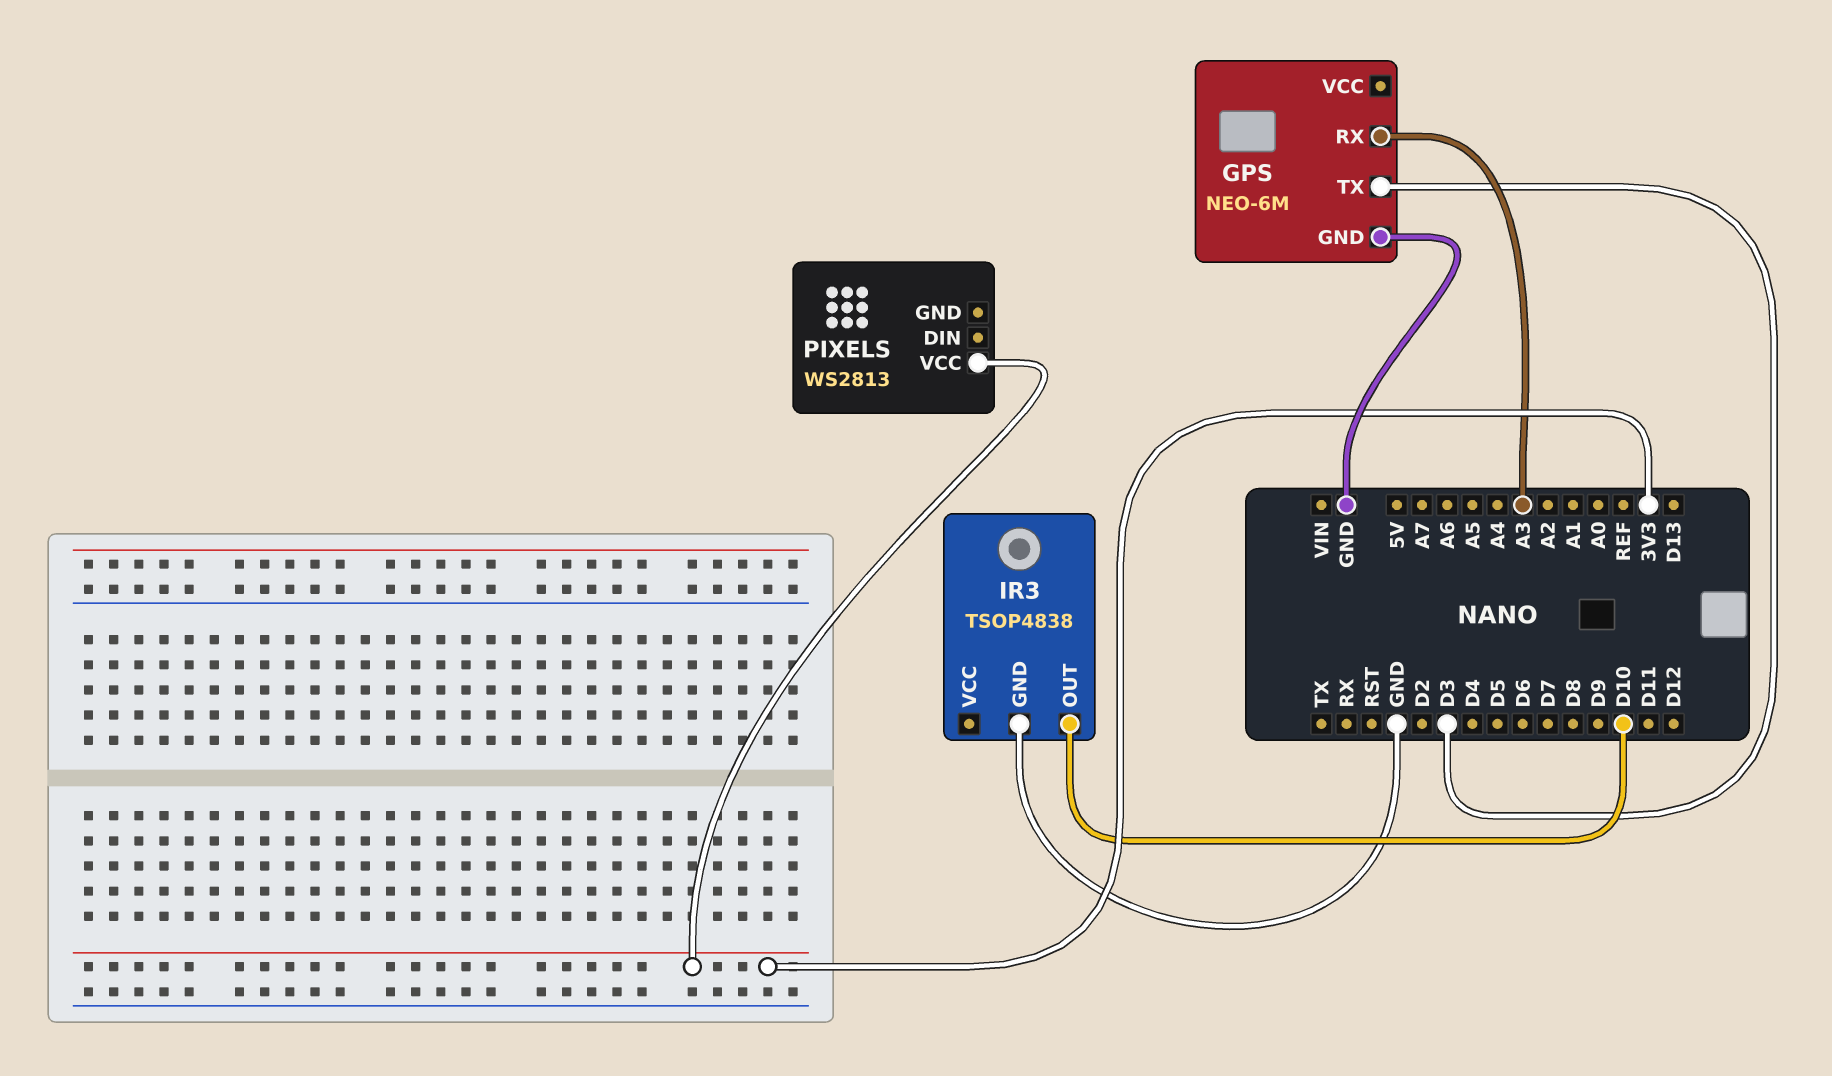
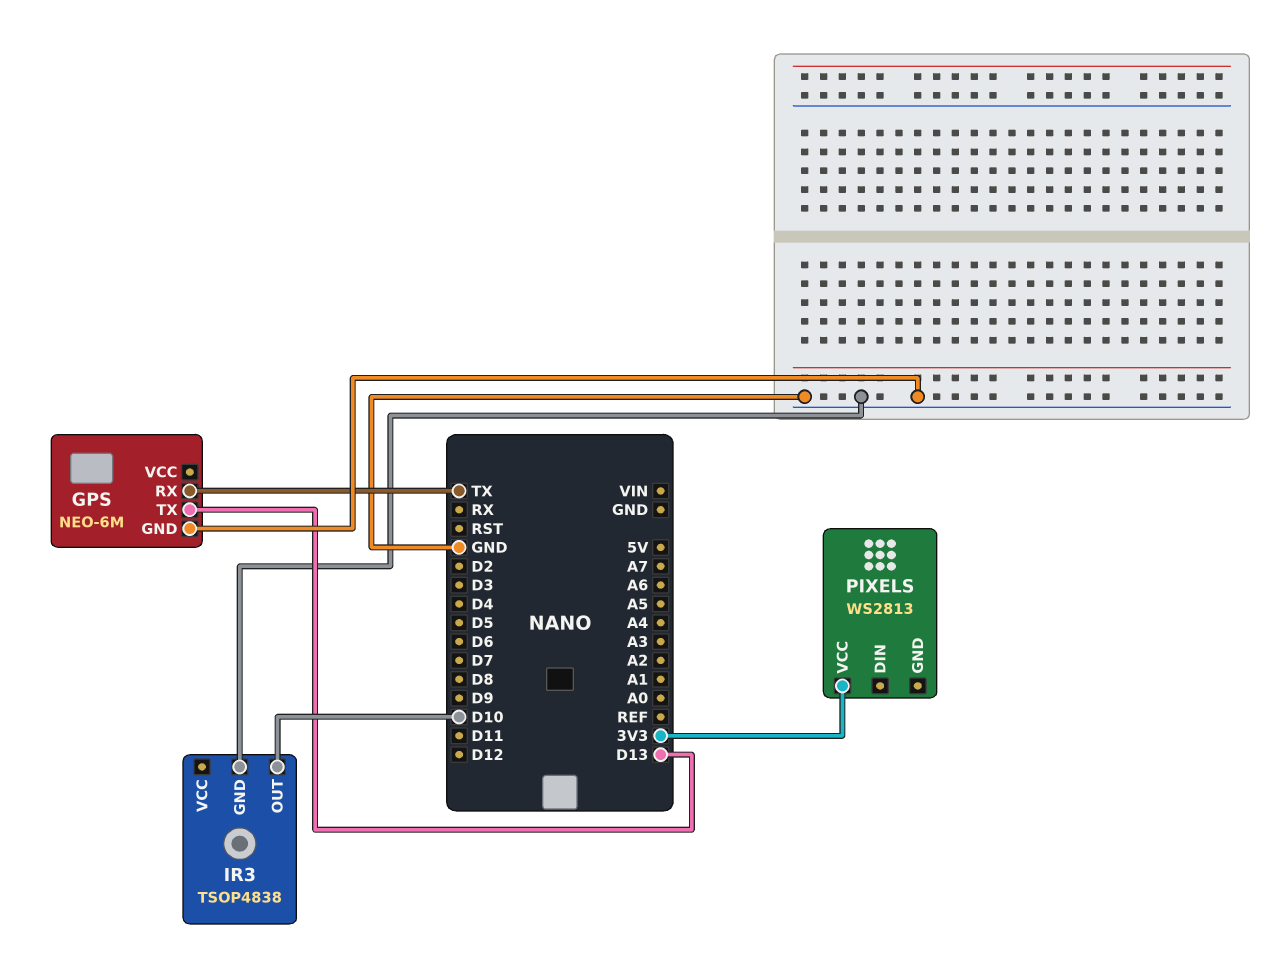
GPS pin RX: A3 -> TX
GPS pin TX: D3 -> D13

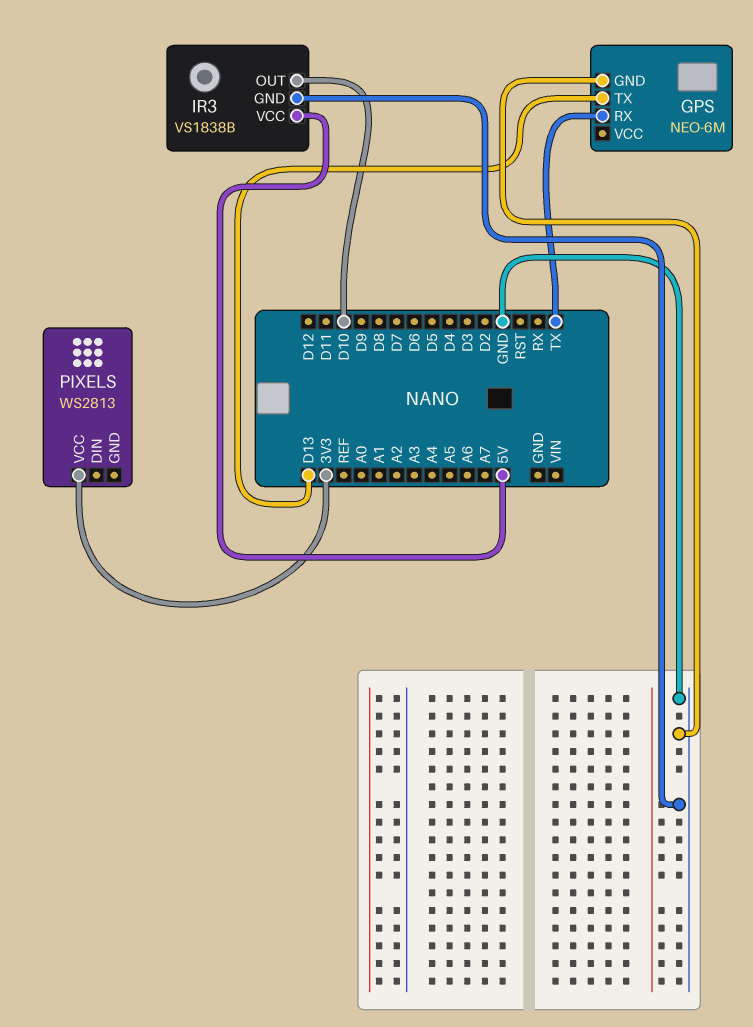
IR3: TSOP4838 -> VS1838B
IR3 pin VCC: none -> 5V

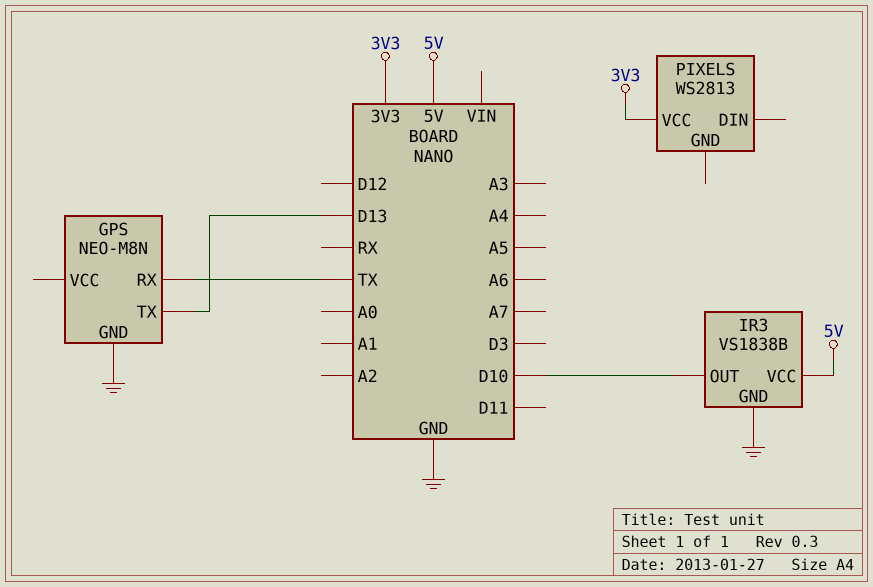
GPS: NEO-6M -> NEO-M8N

